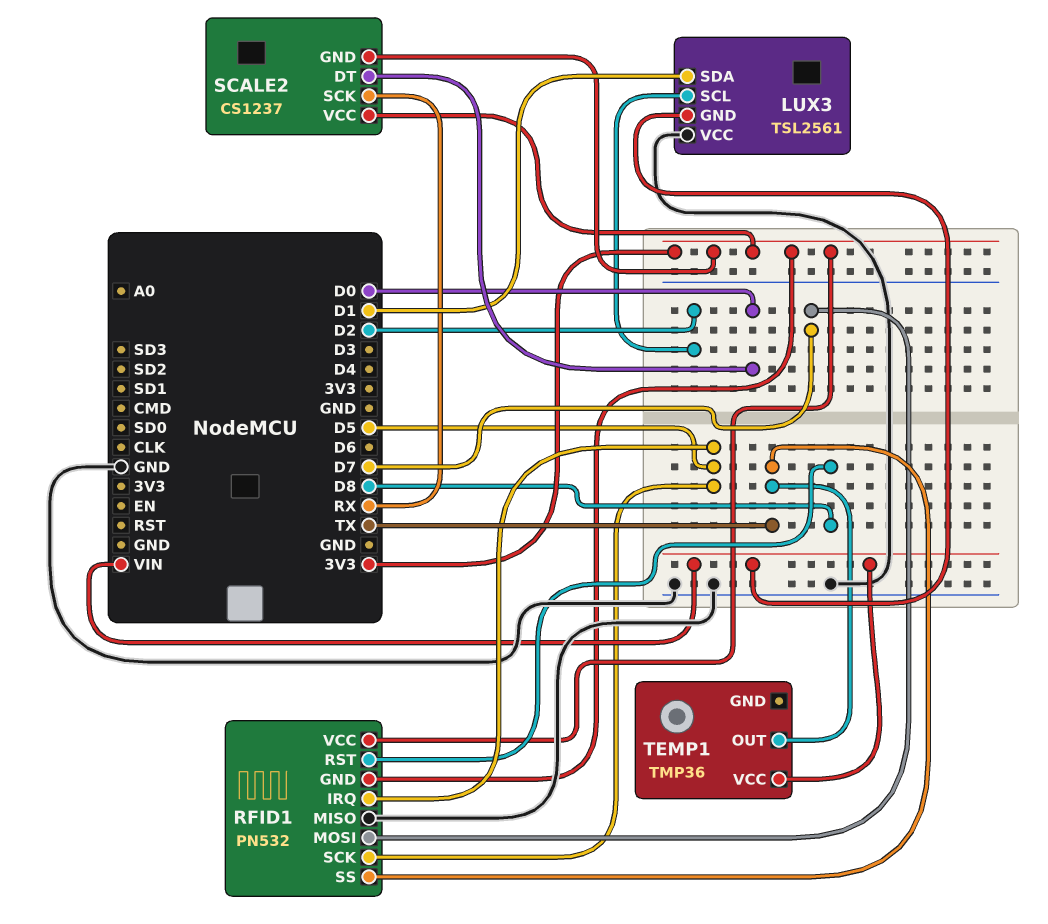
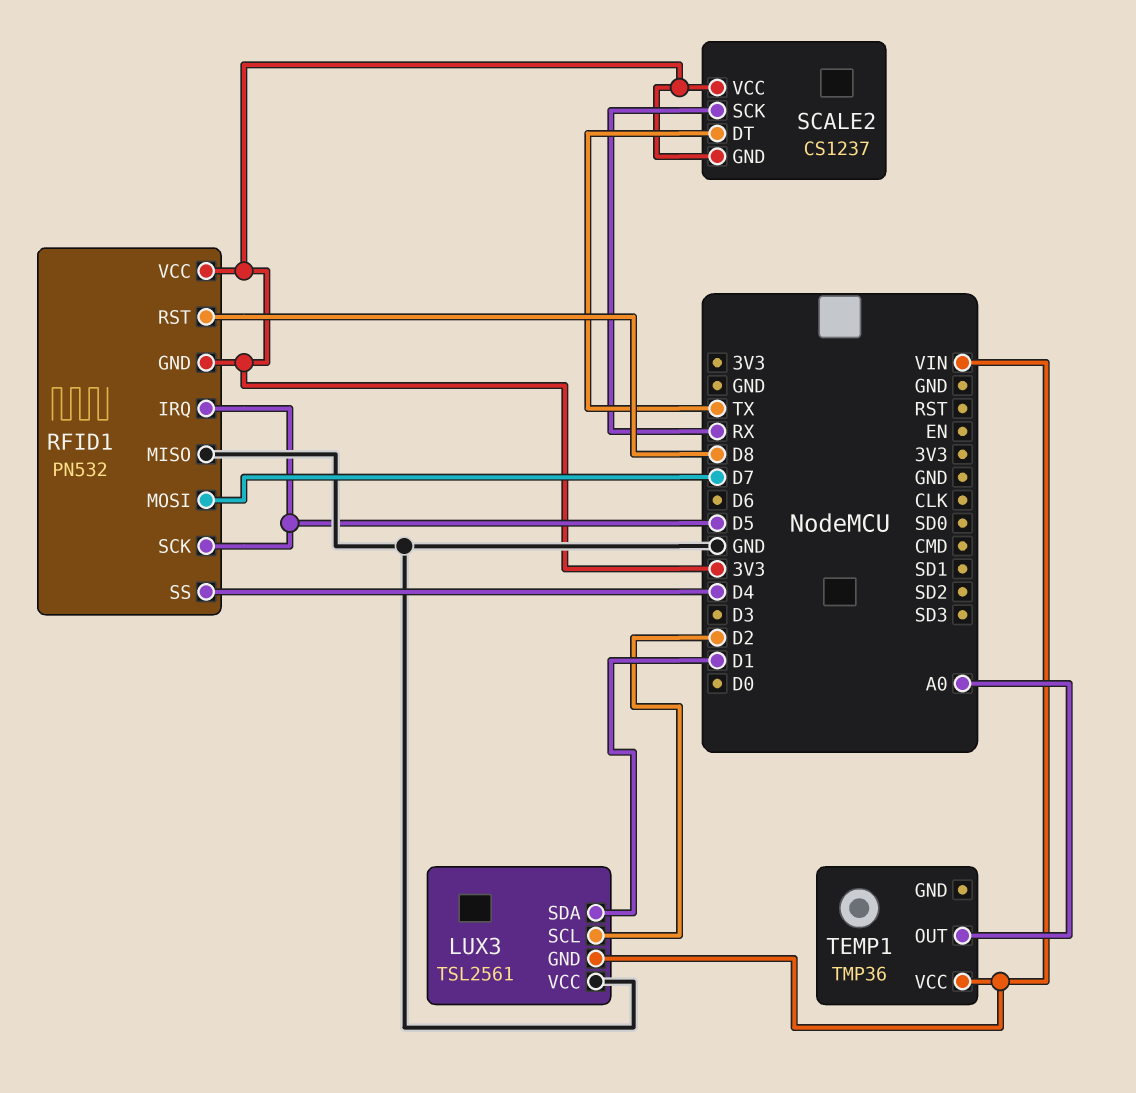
RFID1 pin SS: TX -> D4
SCALE2 pin DT: D0 -> TX
TEMP1 pin OUT: TX -> A0

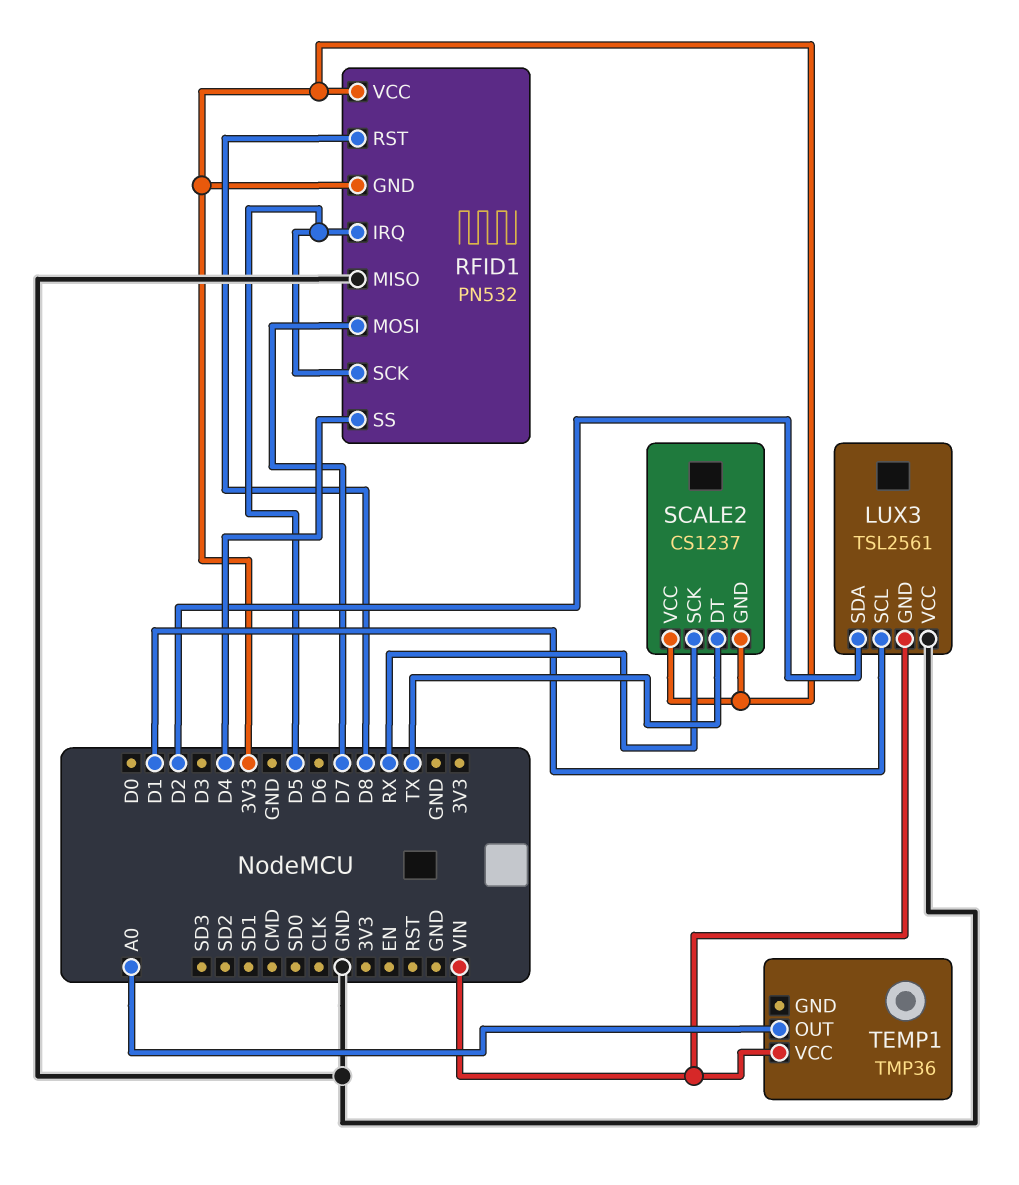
LUX3 pin SCL: D2 -> D1
LUX3 pin SDA: D1 -> D2

